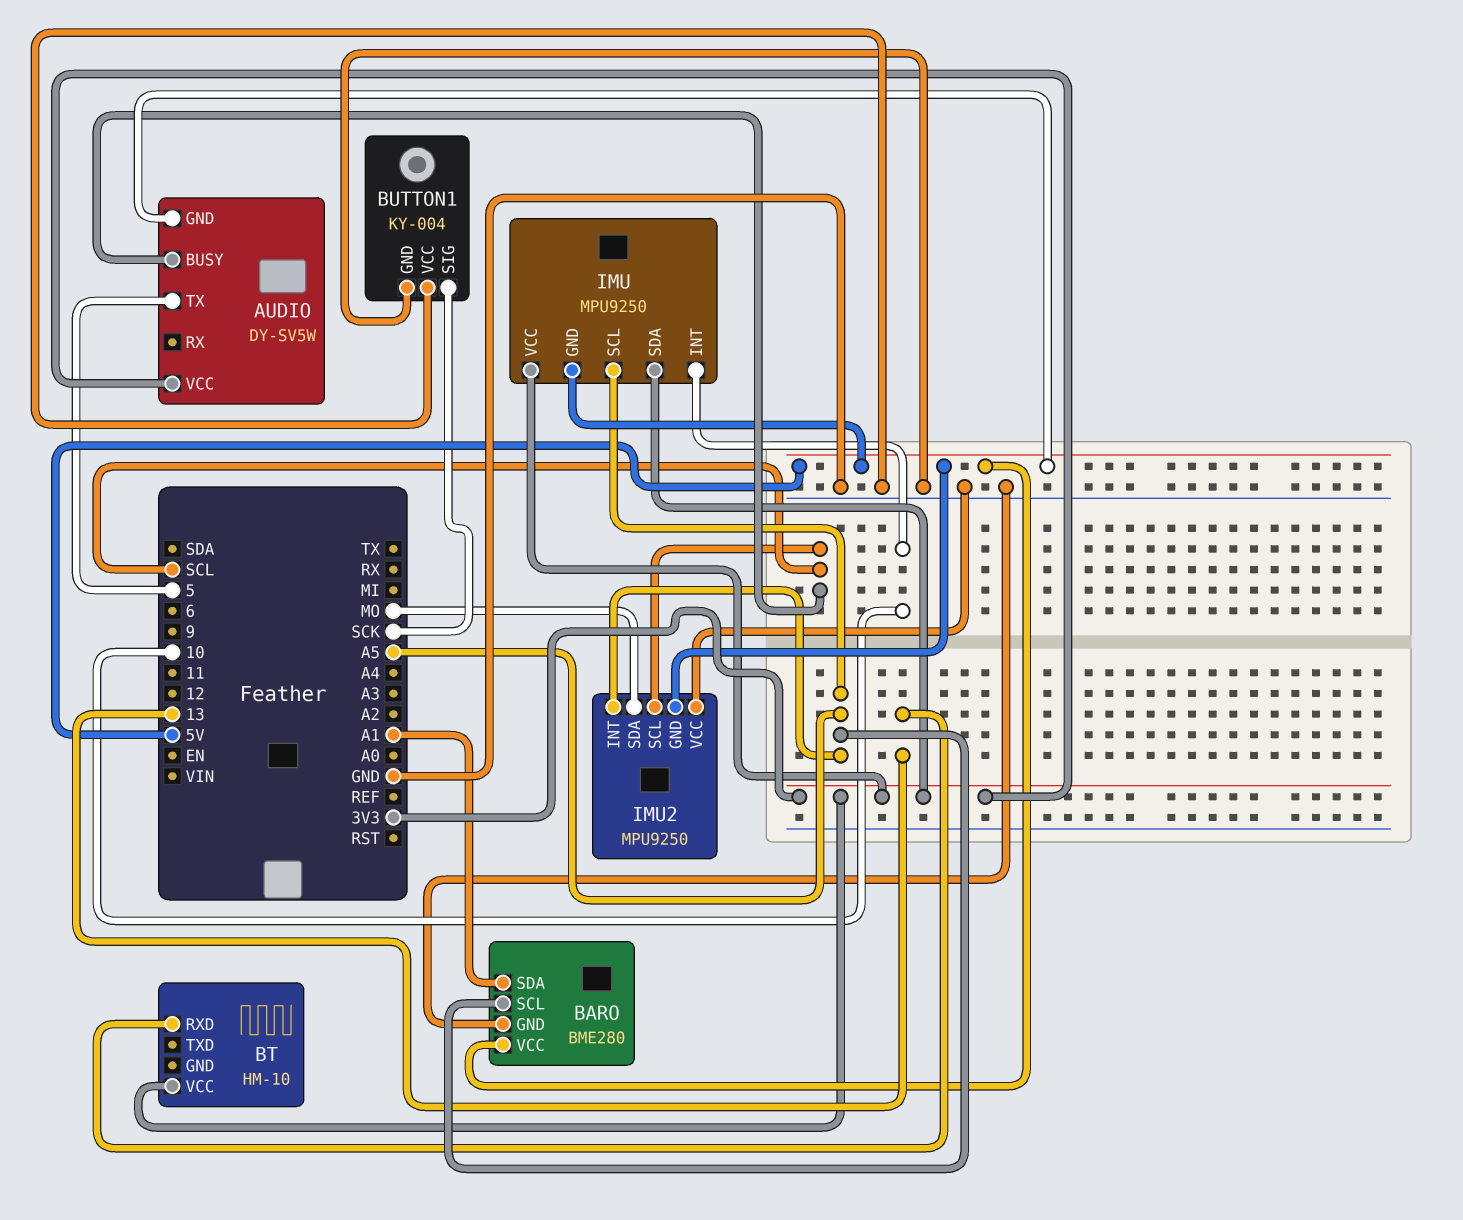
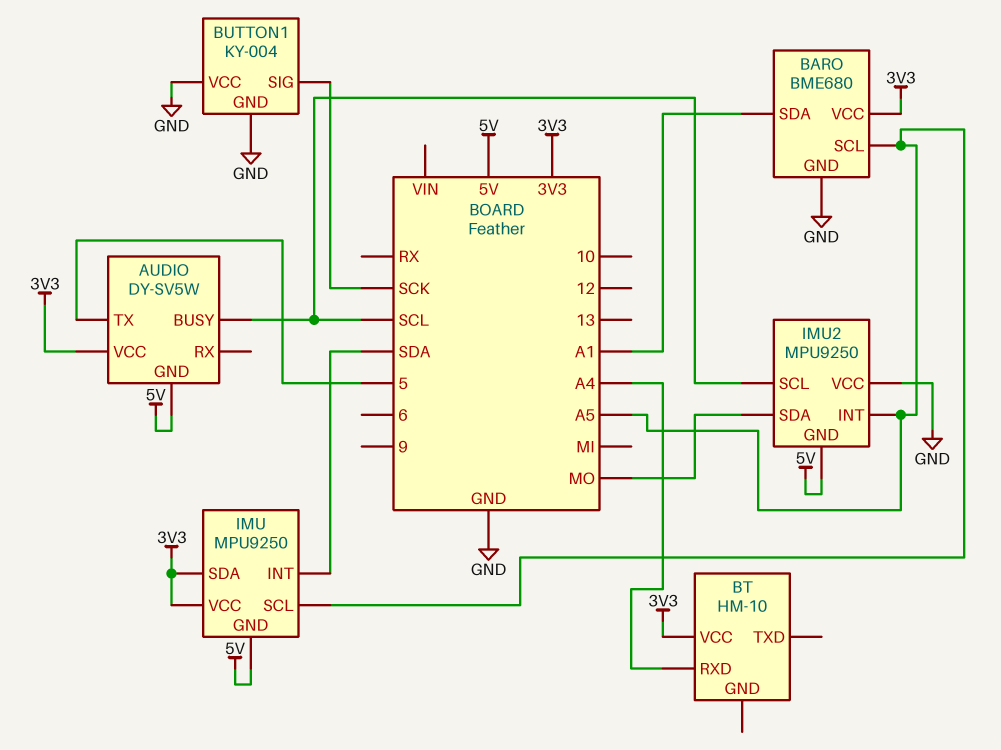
BARO: BME280 -> BME680
BARO pin VCC: 5V -> 3V3
BT pin RXD: 13 -> A4
IMU pin INT: 10 -> SDA

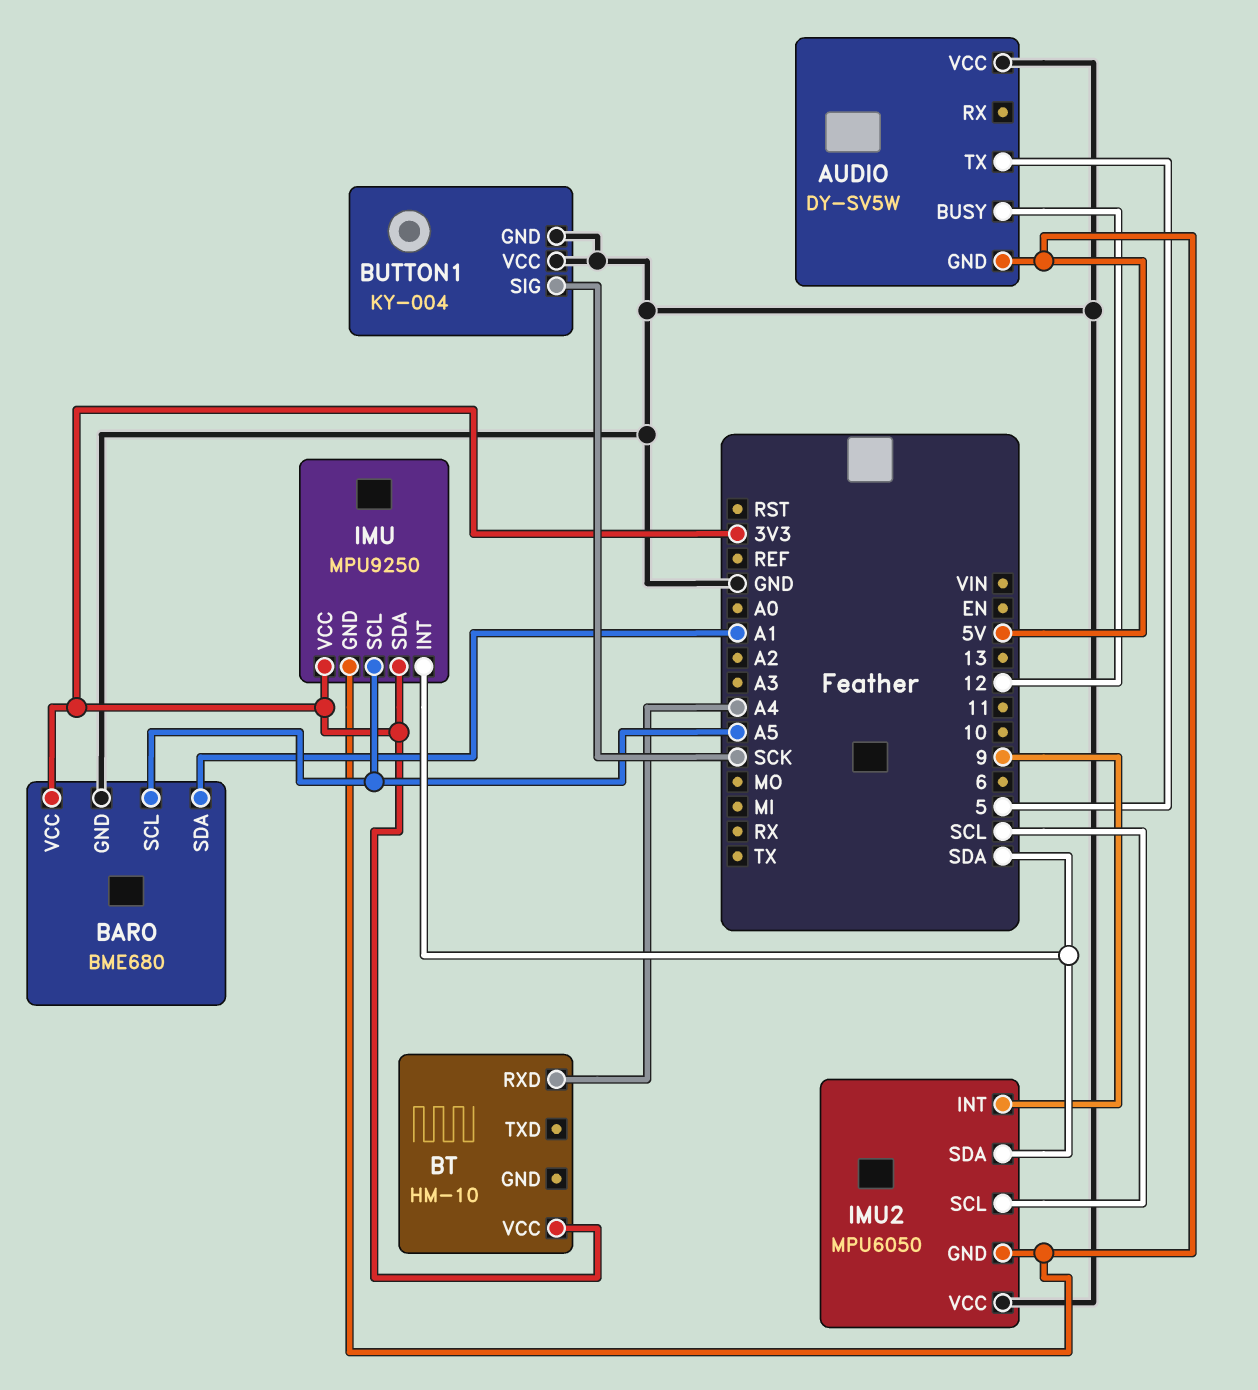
AUDIO pin BUSY: SCL -> 12
AUDIO pin VCC: 3V3 -> GND
IMU2: MPU9250 -> MPU6050
IMU2 pin INT: A5 -> 9
IMU2 pin SDA: MO -> SDA

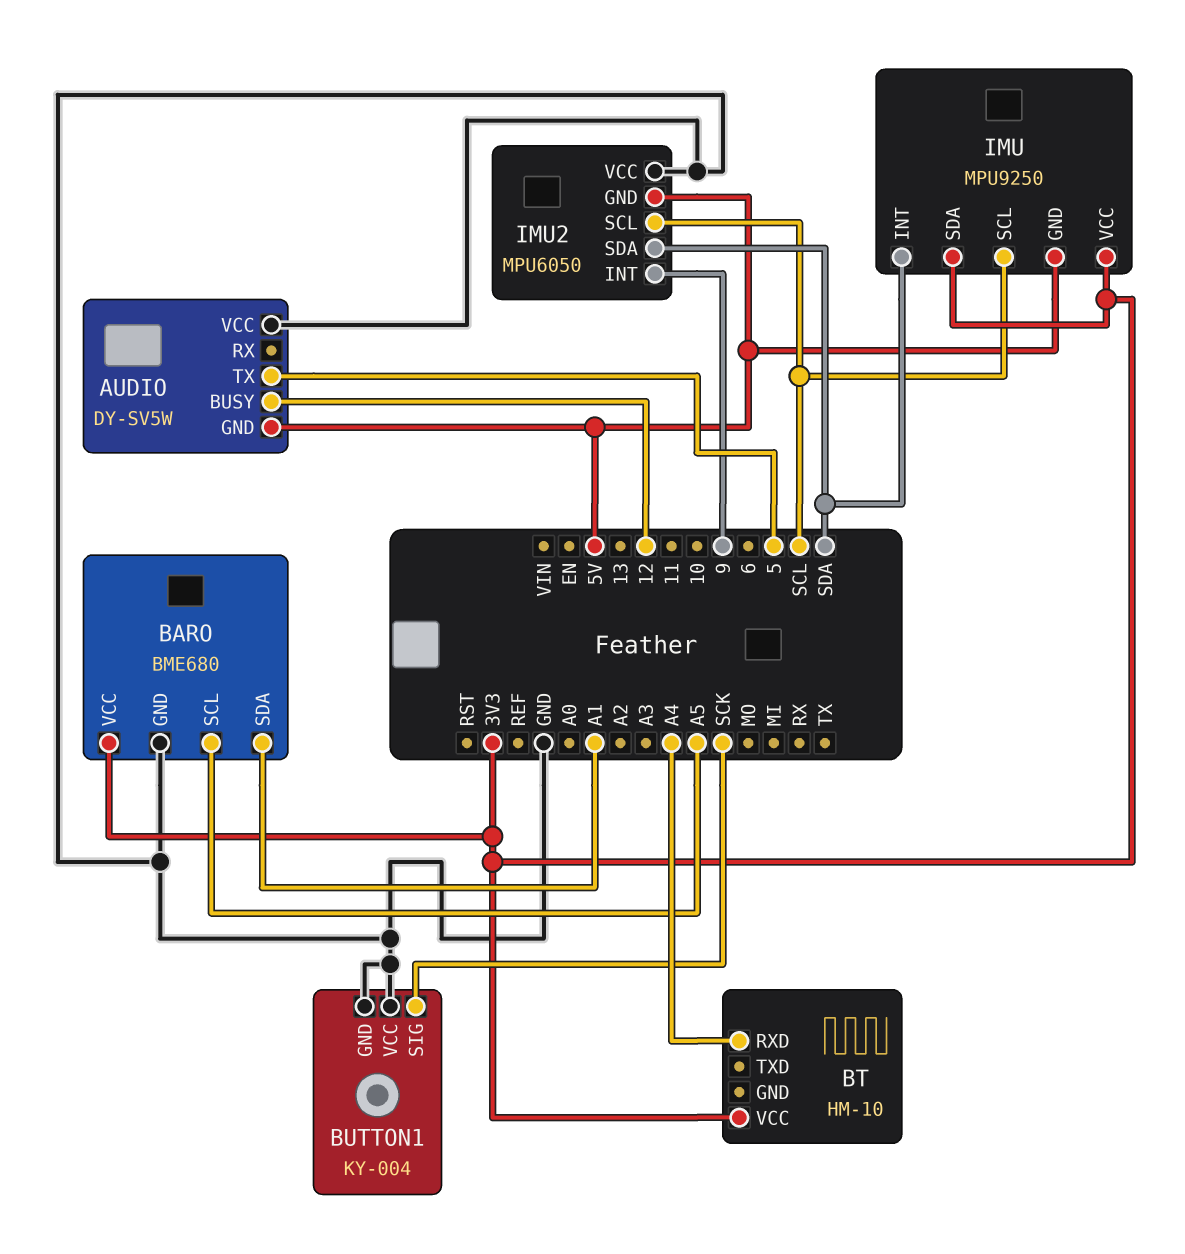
IMU pin SCL: A5 -> SCL

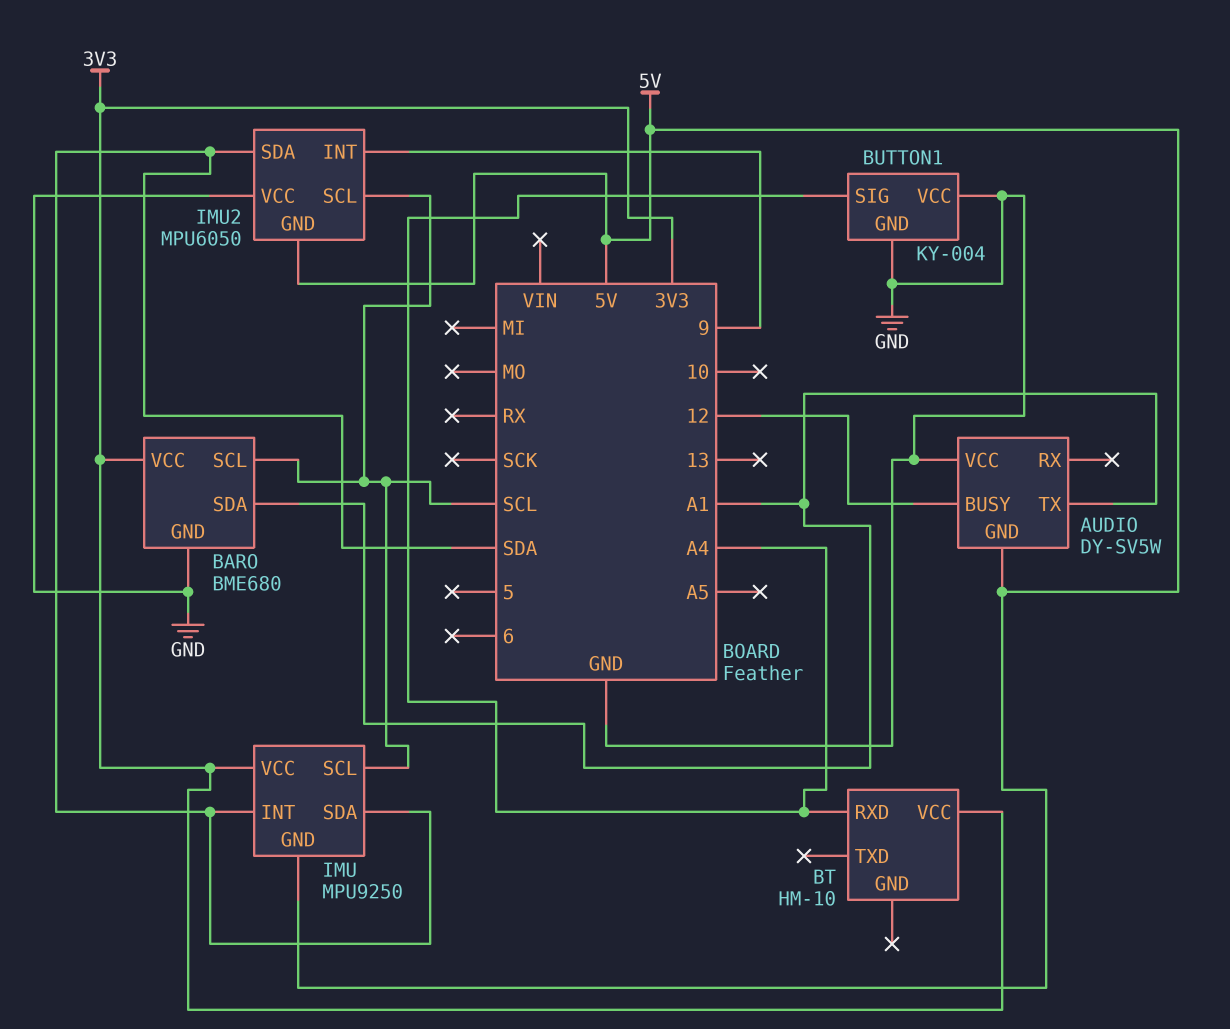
AUDIO pin TX: 5 -> A1
BARO pin SCL: A5 -> SCL
BUTTON1 pin SIG: SCK -> A4
IMU pin SDA: 3V3 -> SDA

